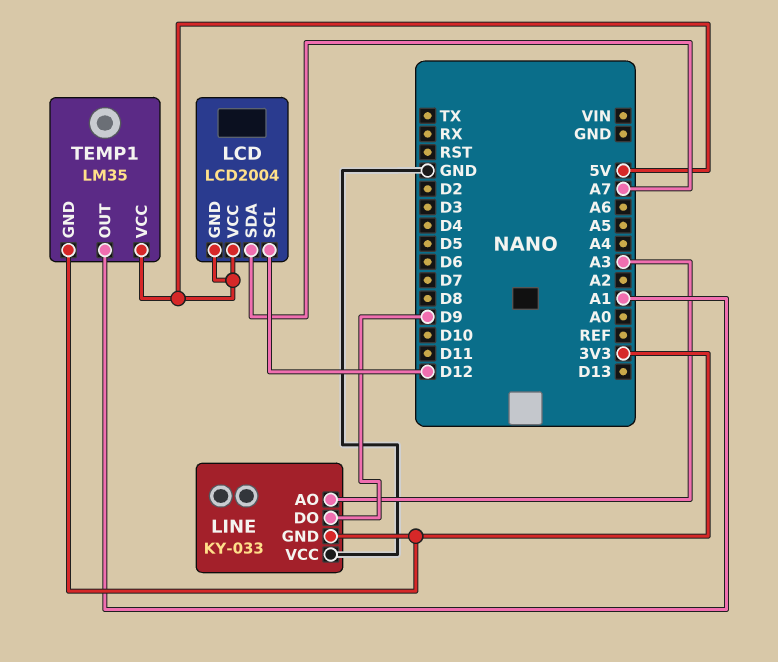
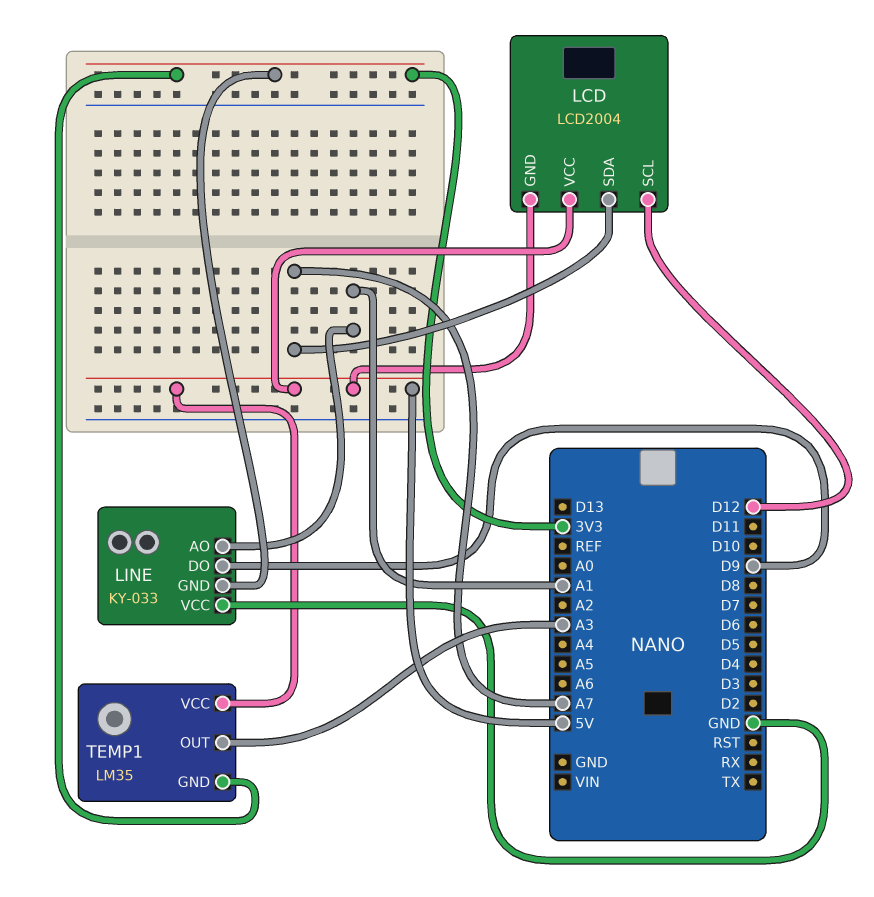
LINE pin AO: A3 -> A1
TEMP1 pin OUT: A1 -> A3

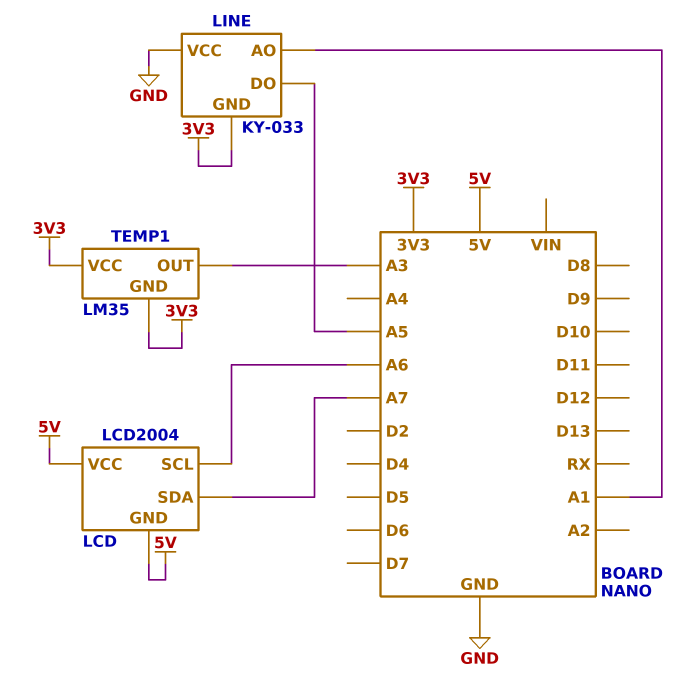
LCD pin SCL: D12 -> A6
LINE pin DO: D9 -> A5
TEMP1 pin VCC: 5V -> 3V3

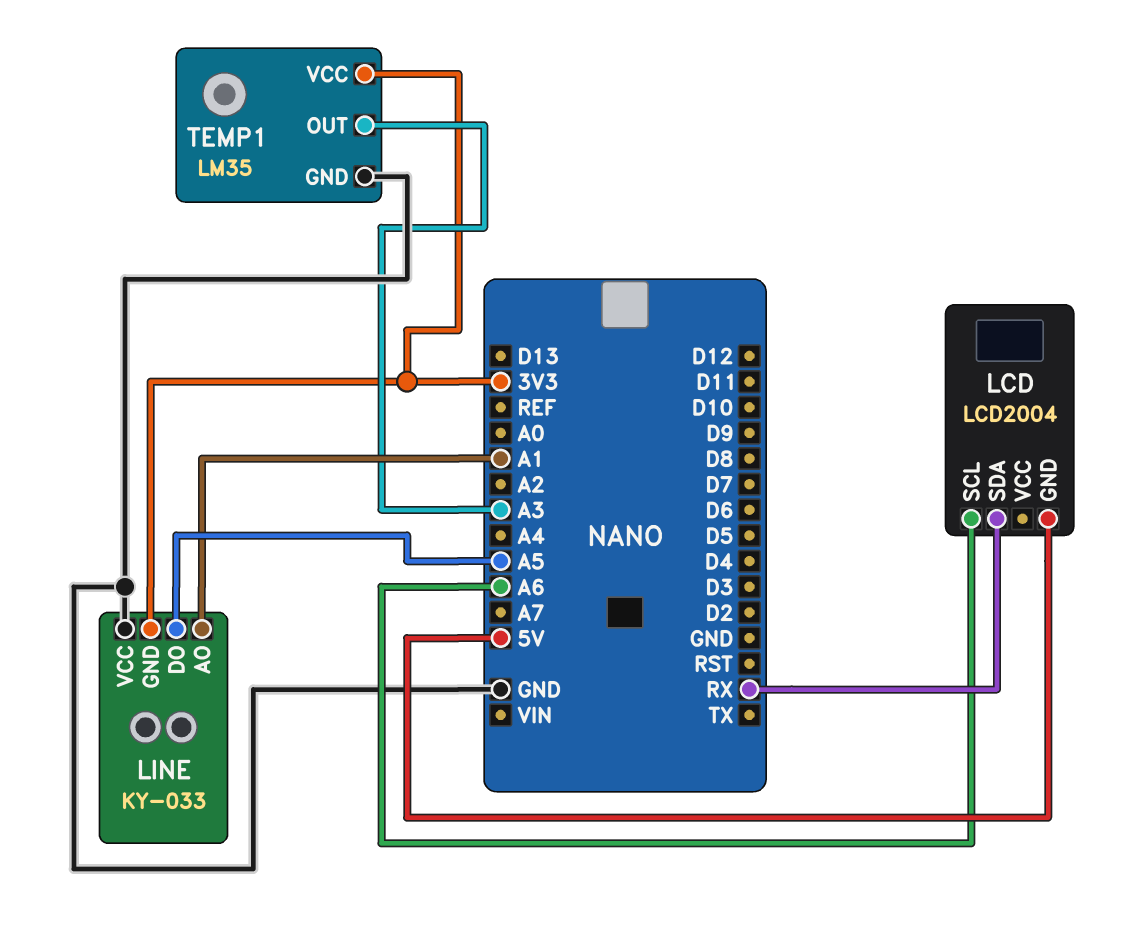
LCD pin SDA: A7 -> RX
LCD pin VCC: 5V -> none
TEMP1 pin GND: 3V3 -> GND

